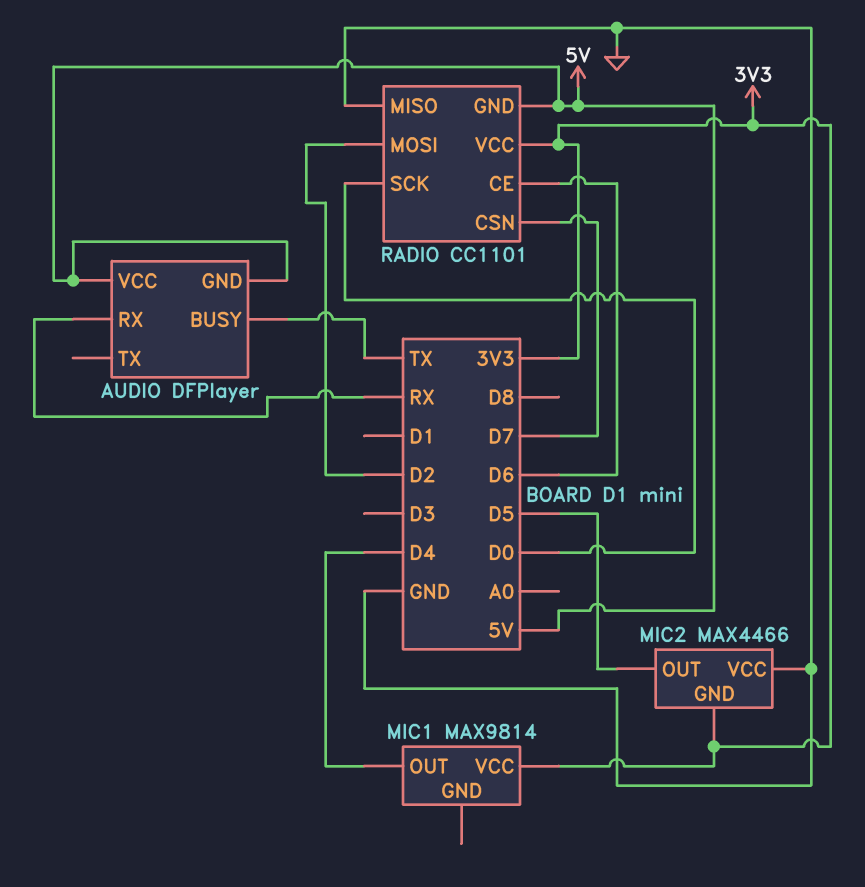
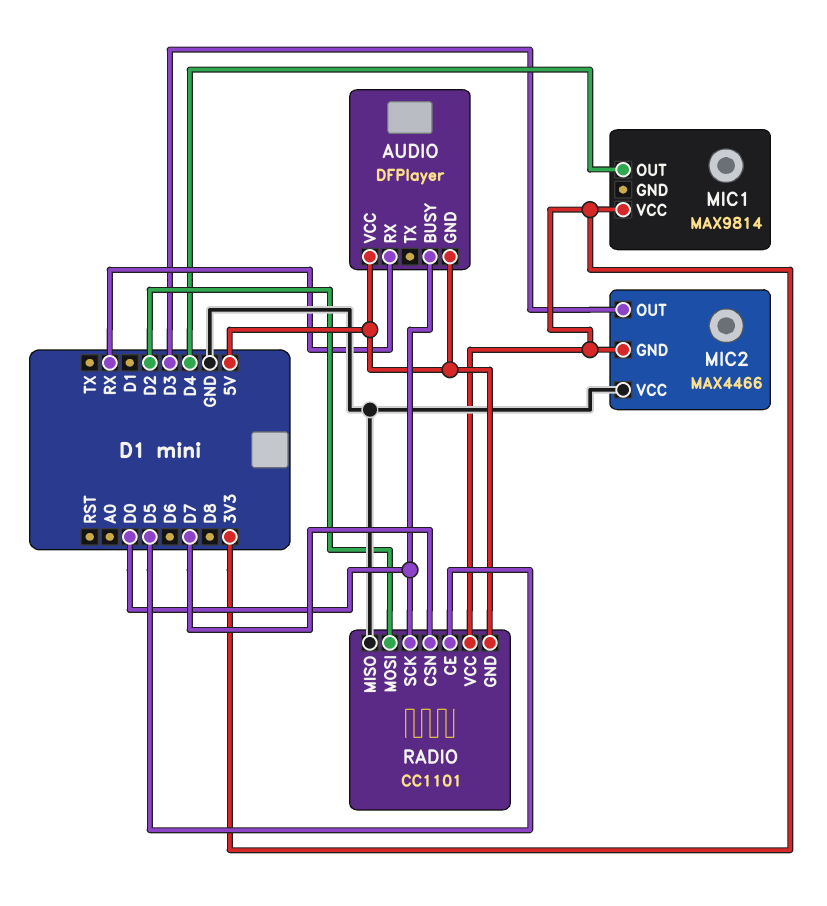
AUDIO pin BUSY: TX -> D0
MIC2 pin OUT: D5 -> D3
RADIO pin CE: D6 -> D5

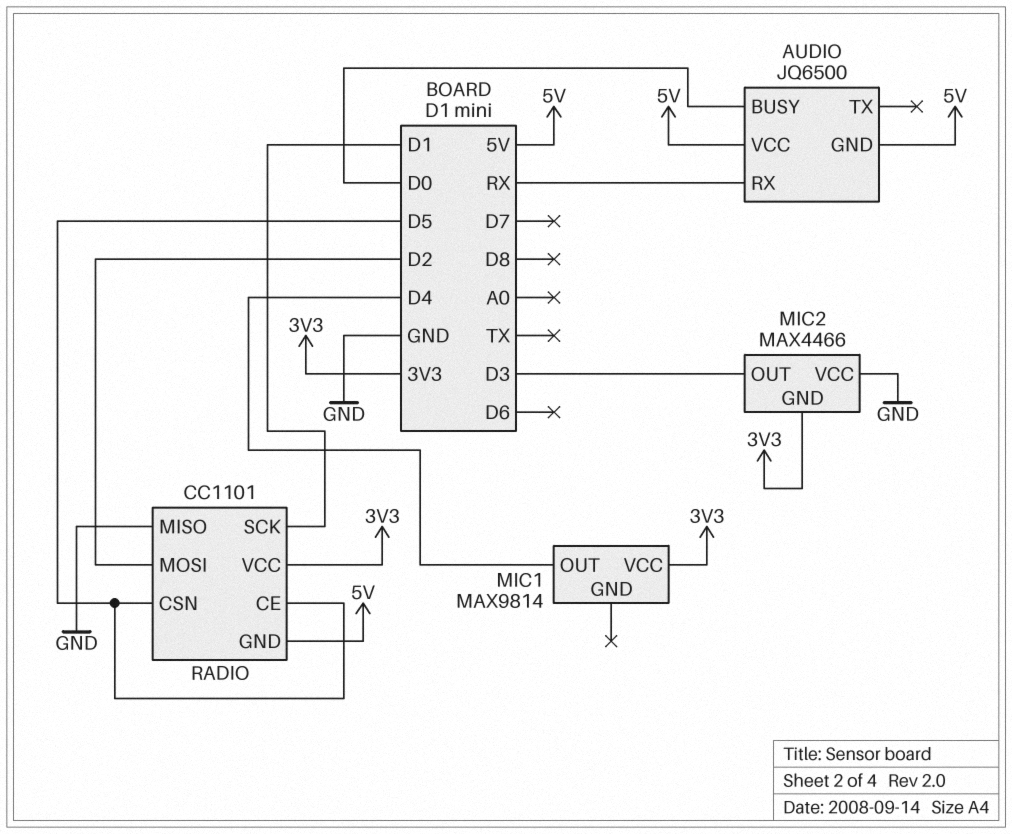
AUDIO: DFPlayer -> JQ6500
RADIO pin CSN: D7 -> D5
RADIO pin SCK: D0 -> D1

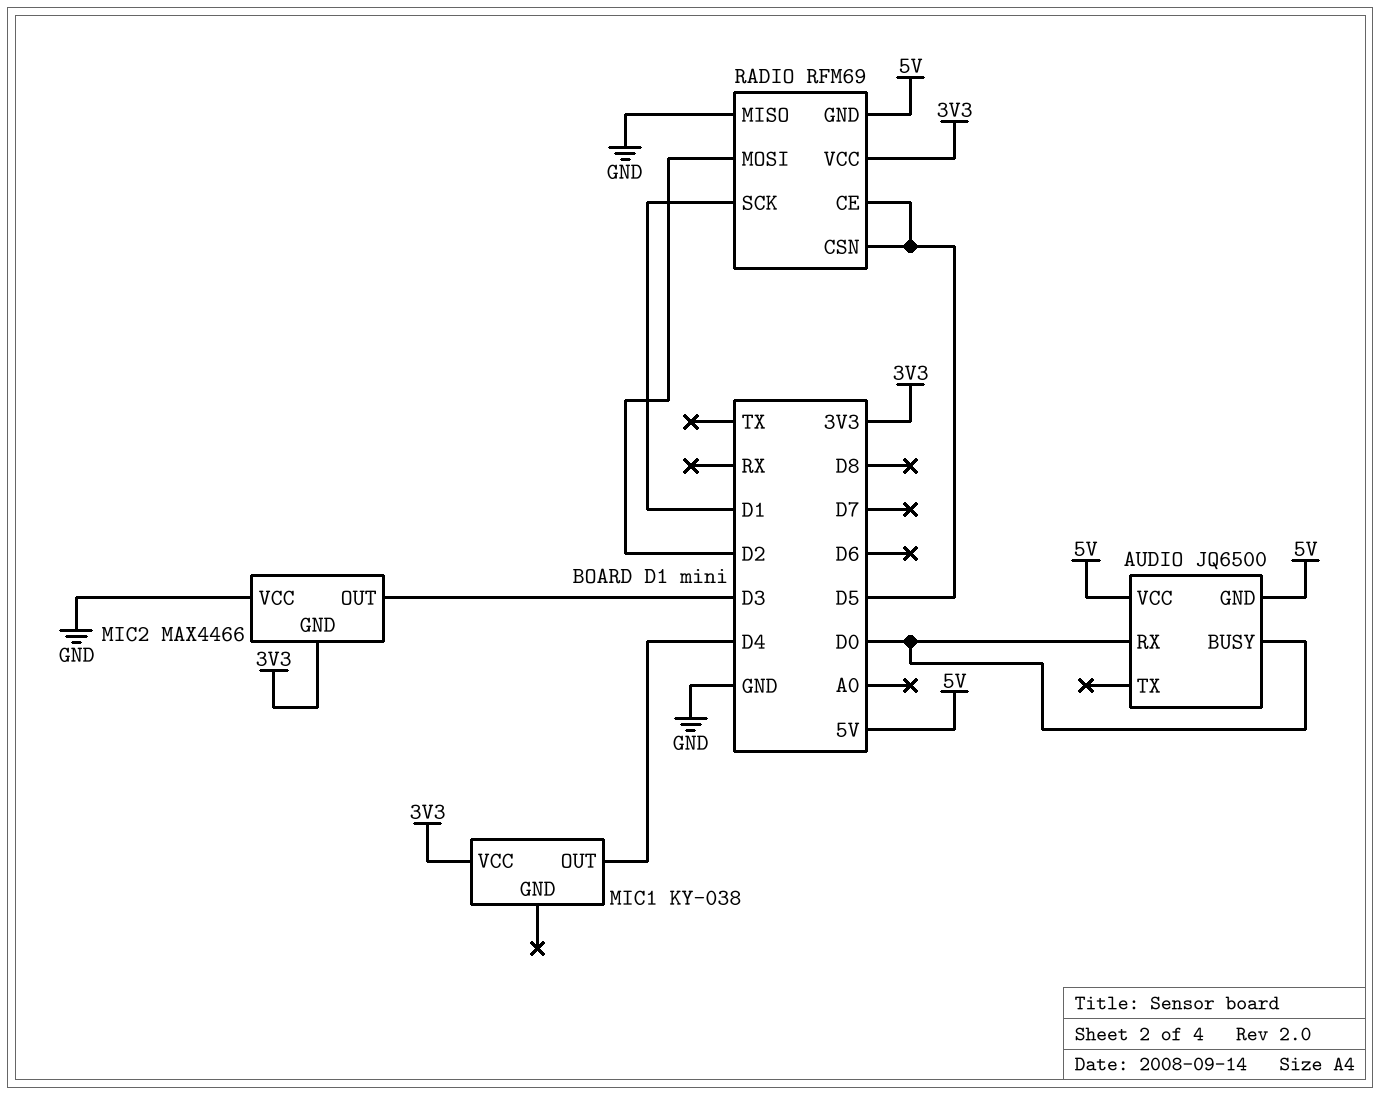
AUDIO pin RX: RX -> D0
MIC1: MAX9814 -> KY-038
RADIO: CC1101 -> RFM69

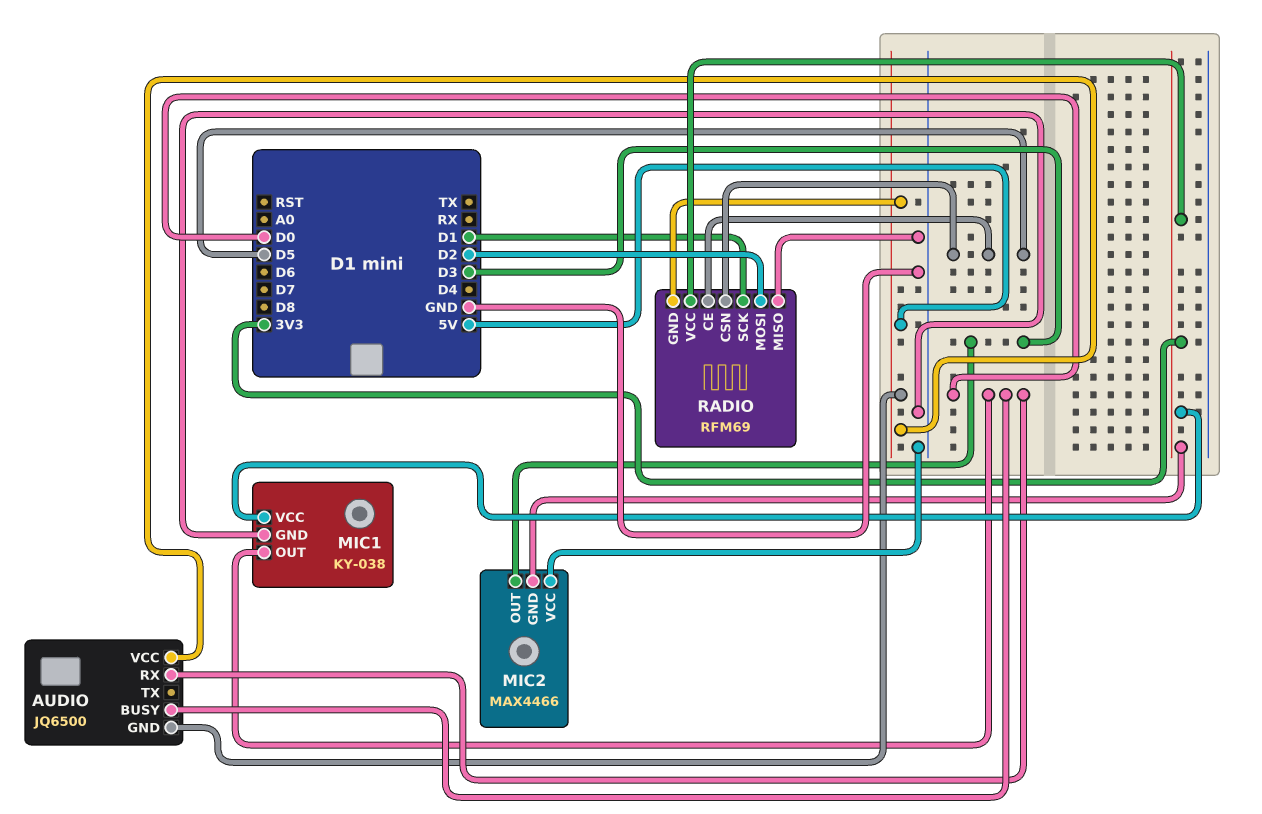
MIC1 pin GND: none -> GND
MIC1 pin OUT: D4 -> D0

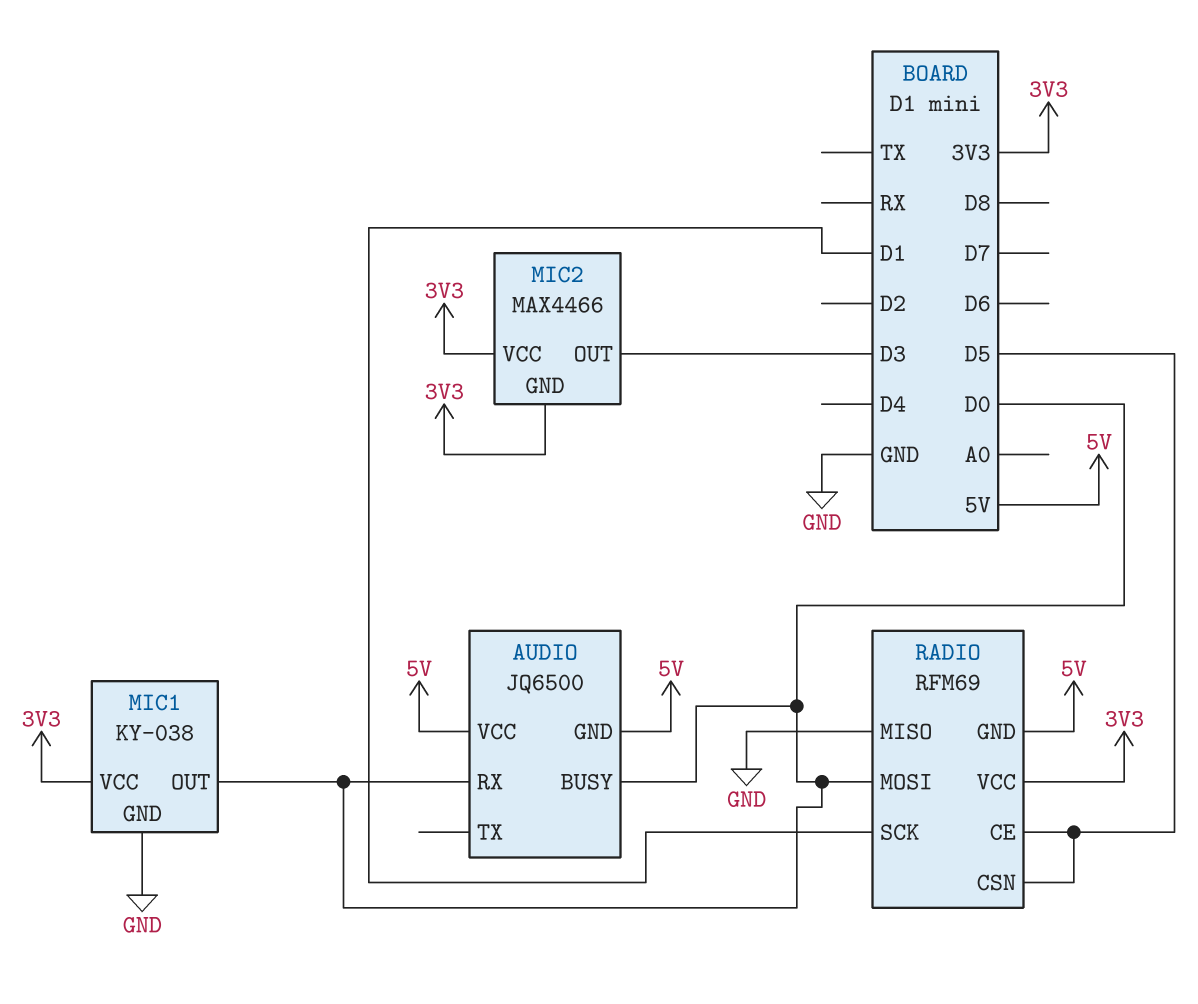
MIC2 pin VCC: GND -> 3V3
RADIO pin MOSI: D2 -> D0

